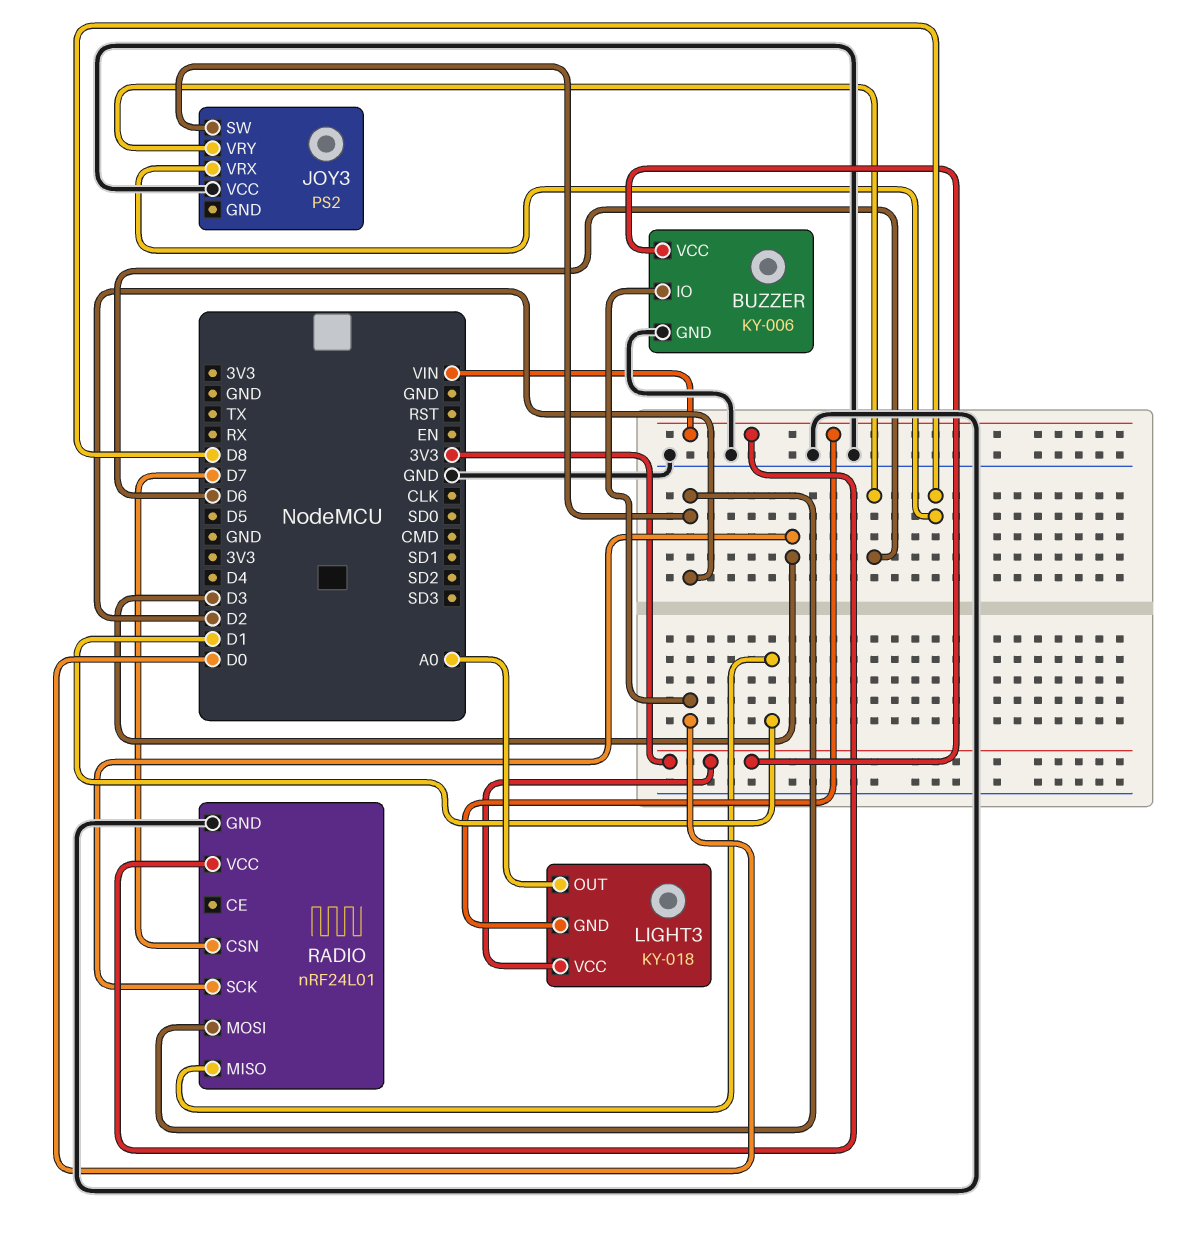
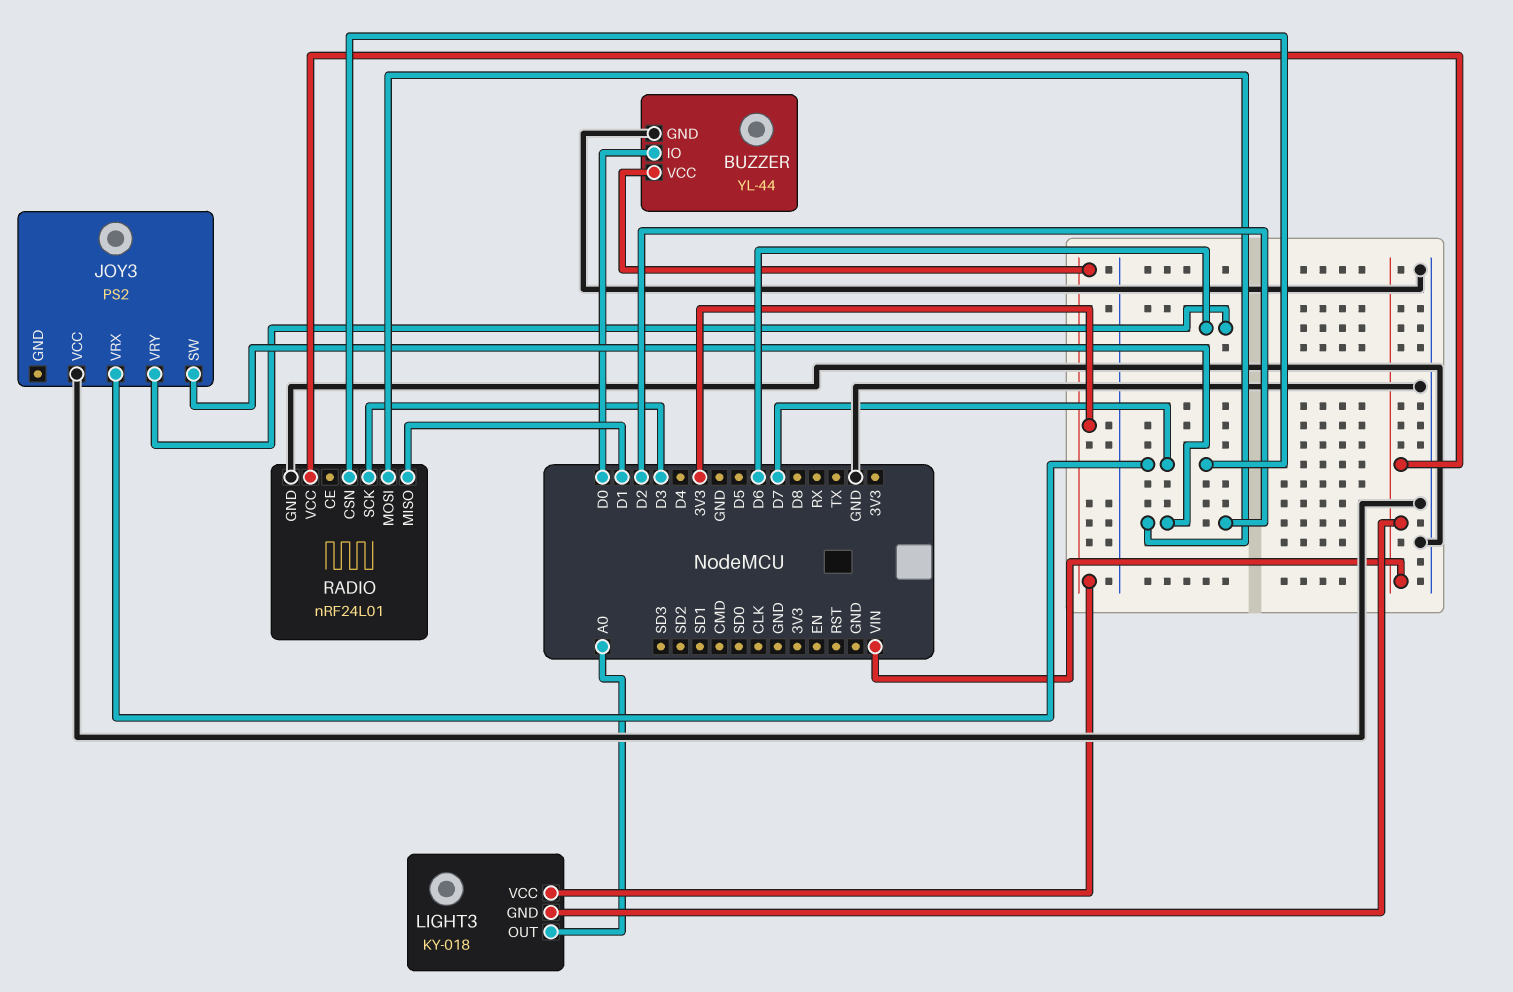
BUZZER: KY-006 -> YL-44
JOY3 pin VRX: D8 -> D7

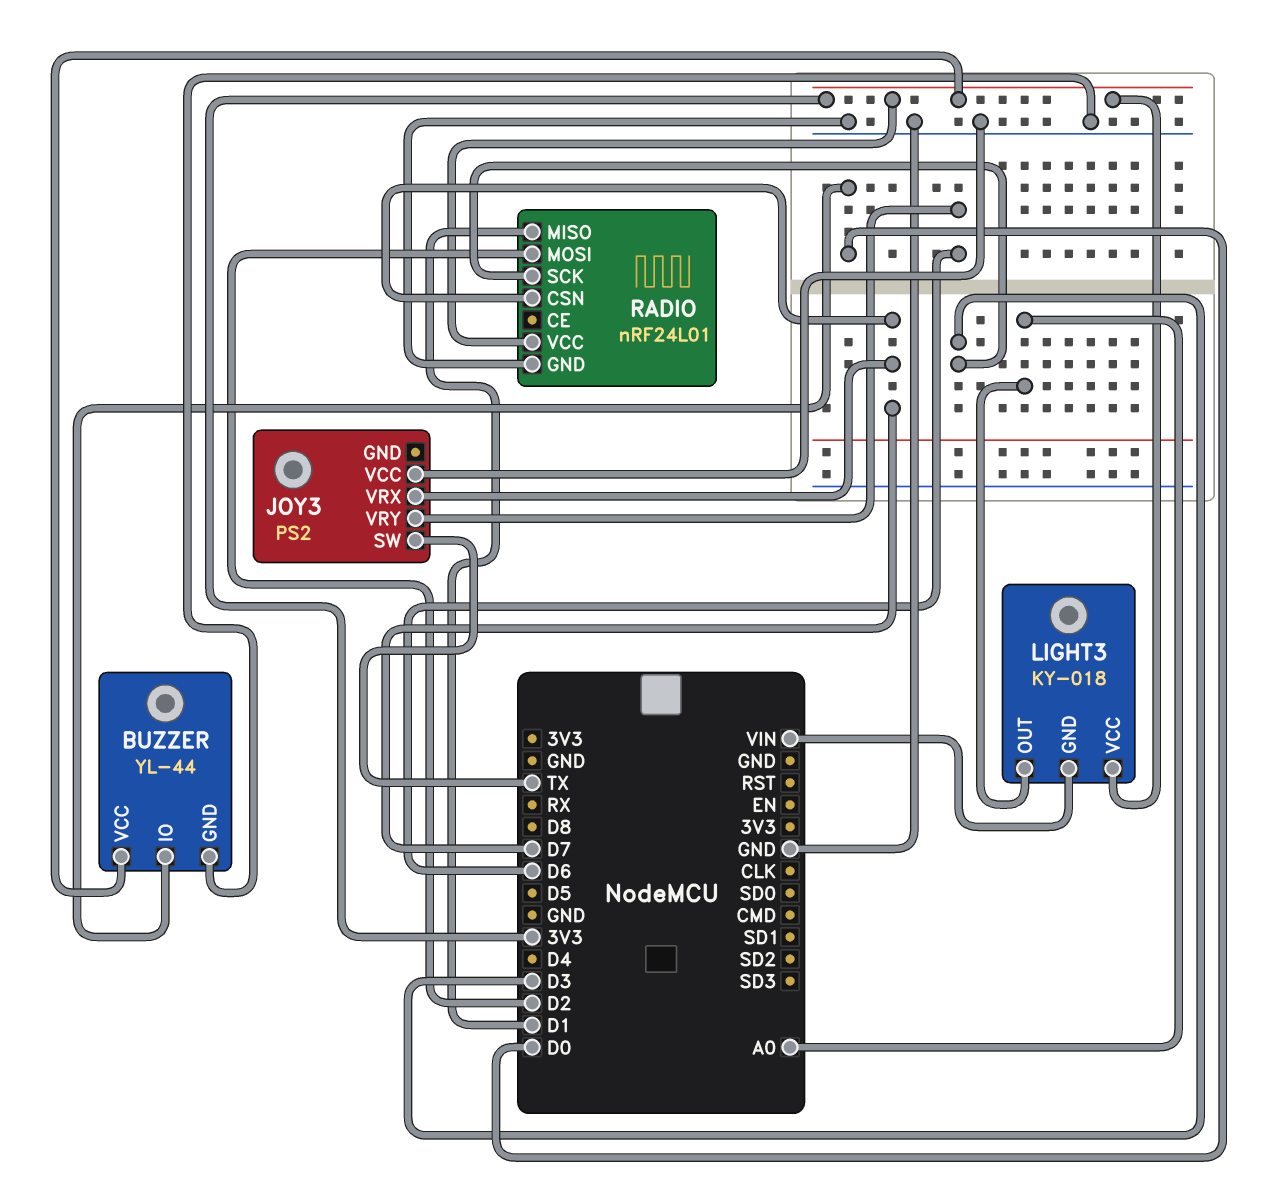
JOY3 pin SW: D2 -> TX
RADIO pin VCC: VIN -> 3V3

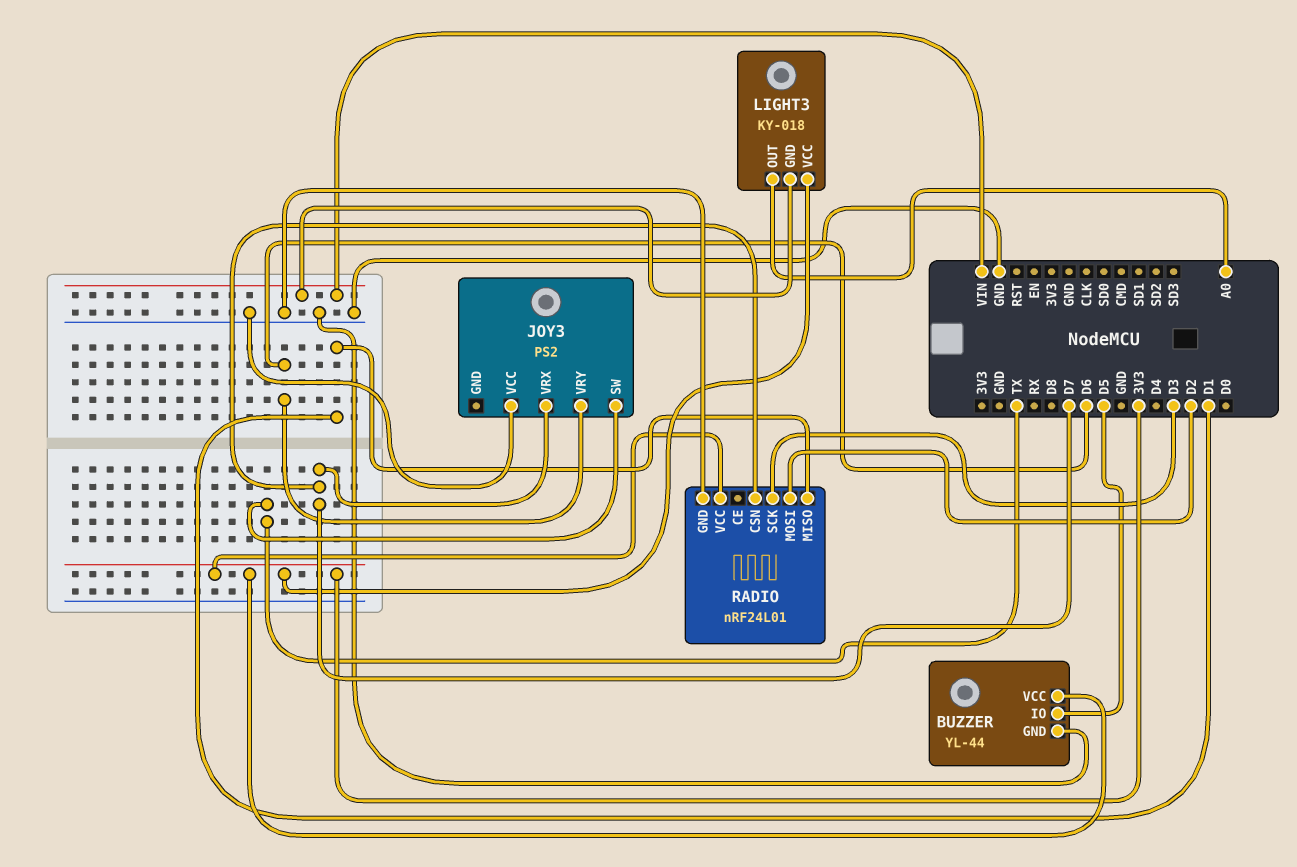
BUZZER pin IO: D0 -> D5

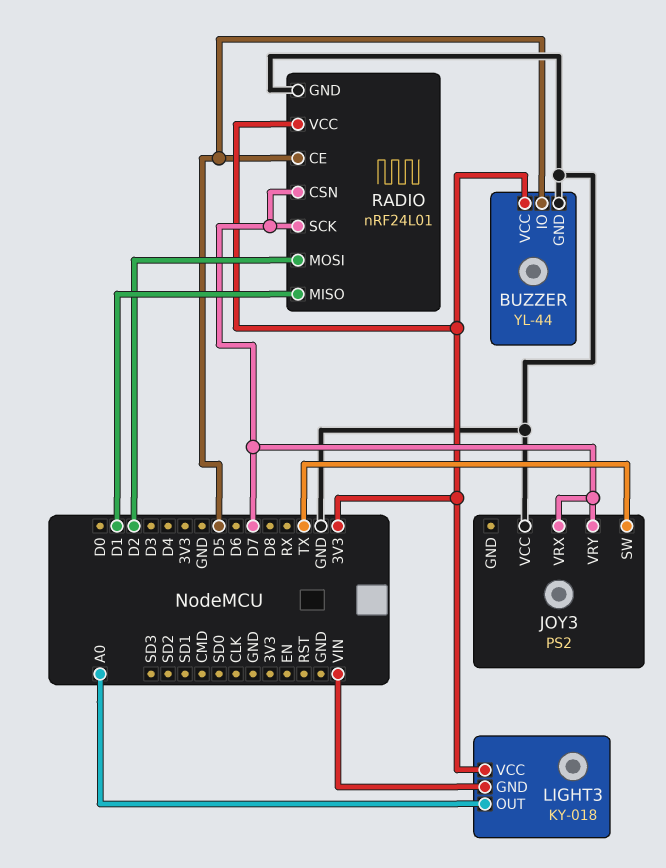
JOY3 pin VRY: D6 -> D7
RADIO pin CE: none -> D5
RADIO pin SCK: D3 -> D7

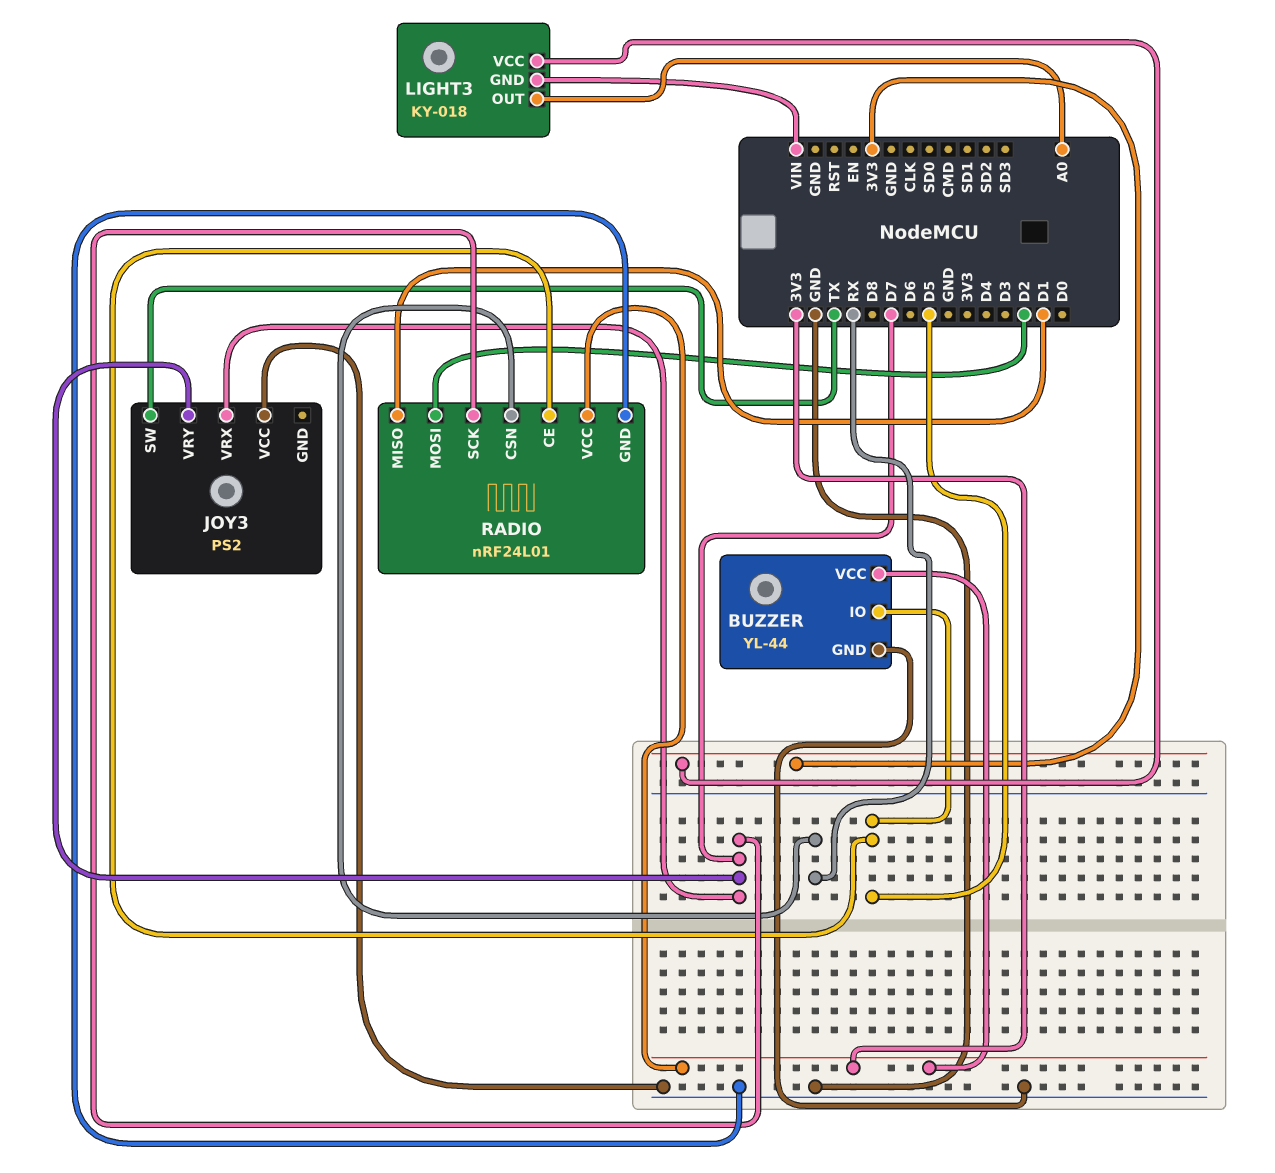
RADIO pin CSN: D7 -> RX

